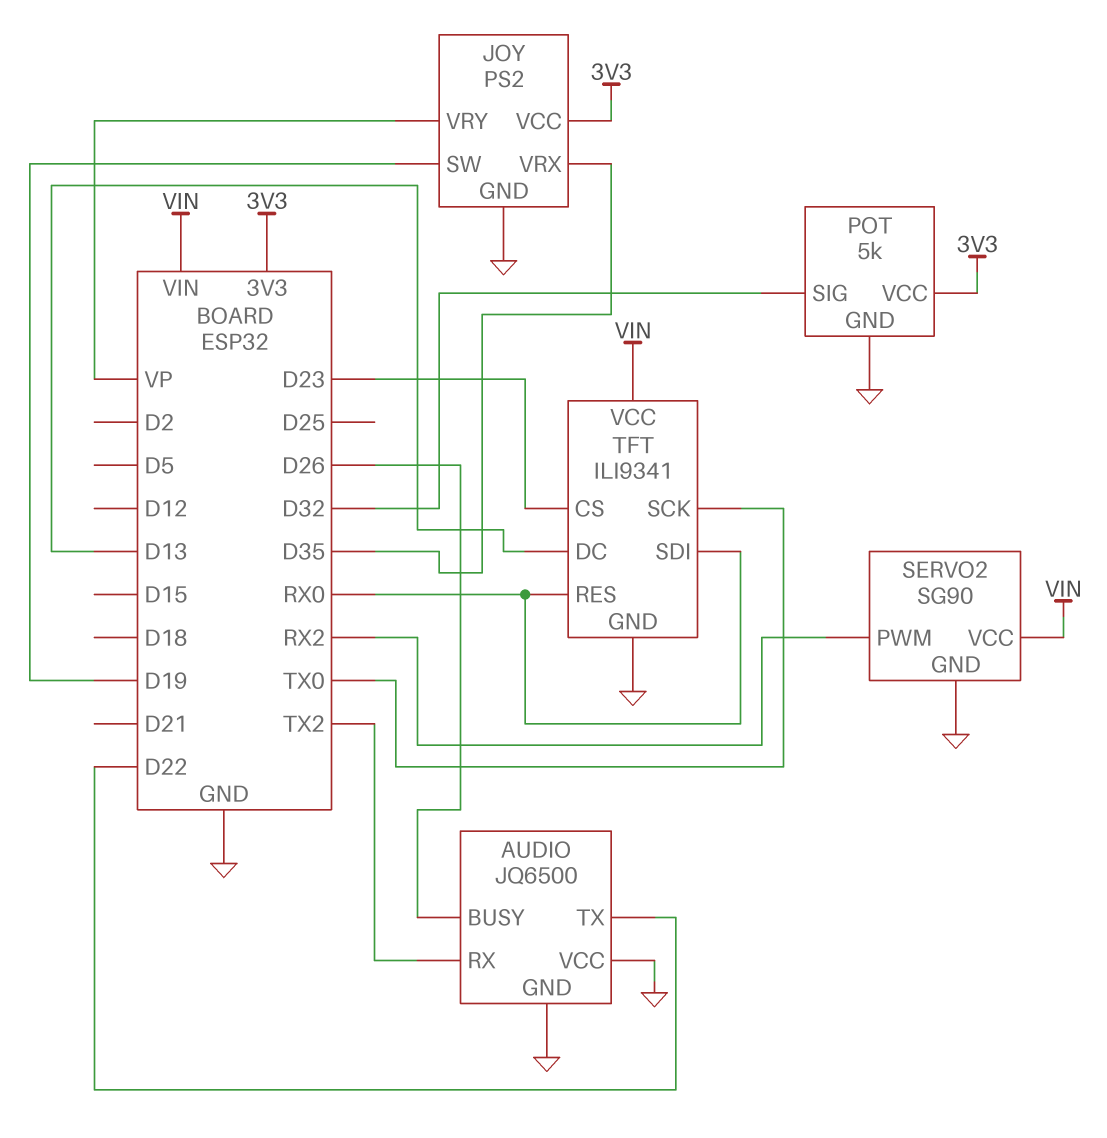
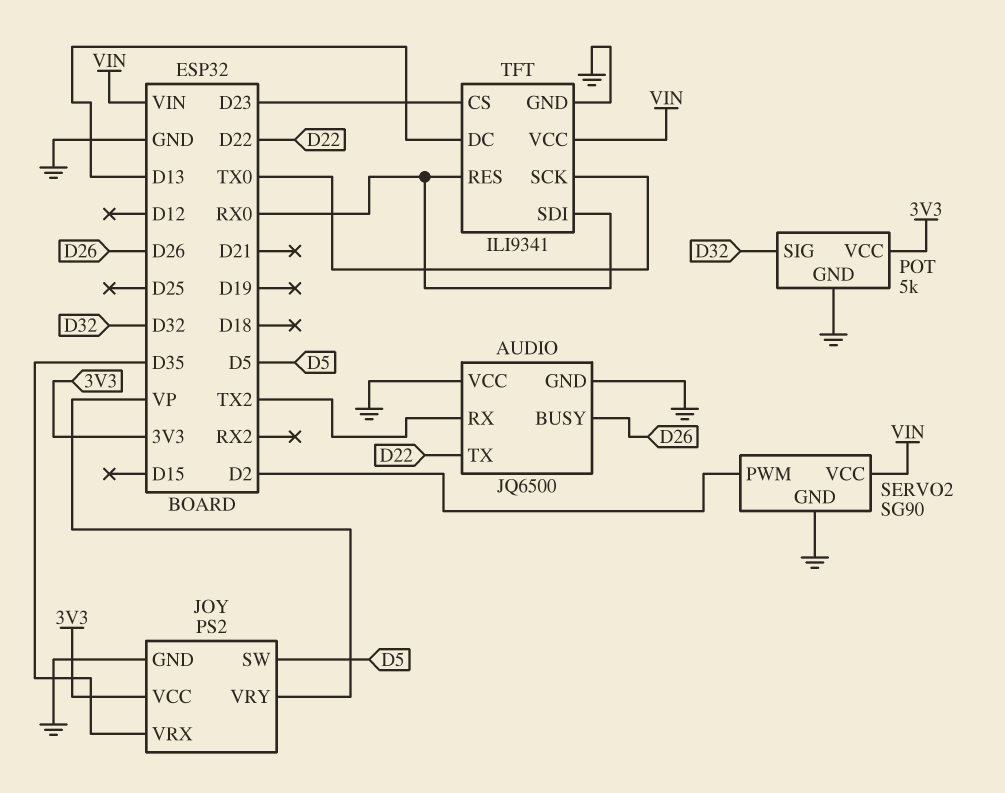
JOY pin SW: D19 -> D5
SERVO2 pin PWM: RX2 -> D2

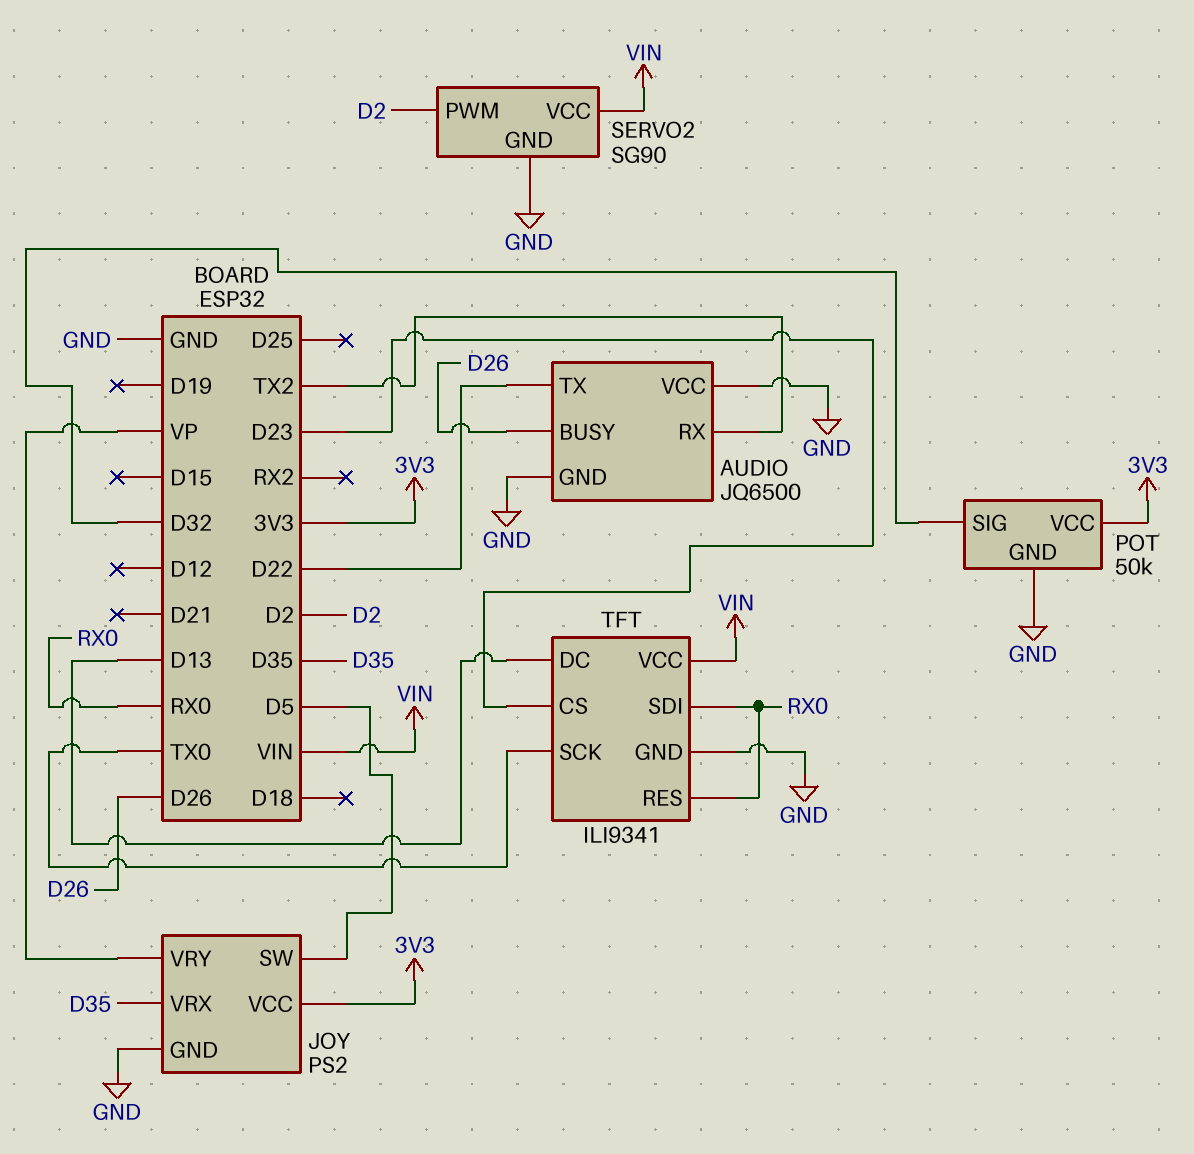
POT: 5k -> 50k

